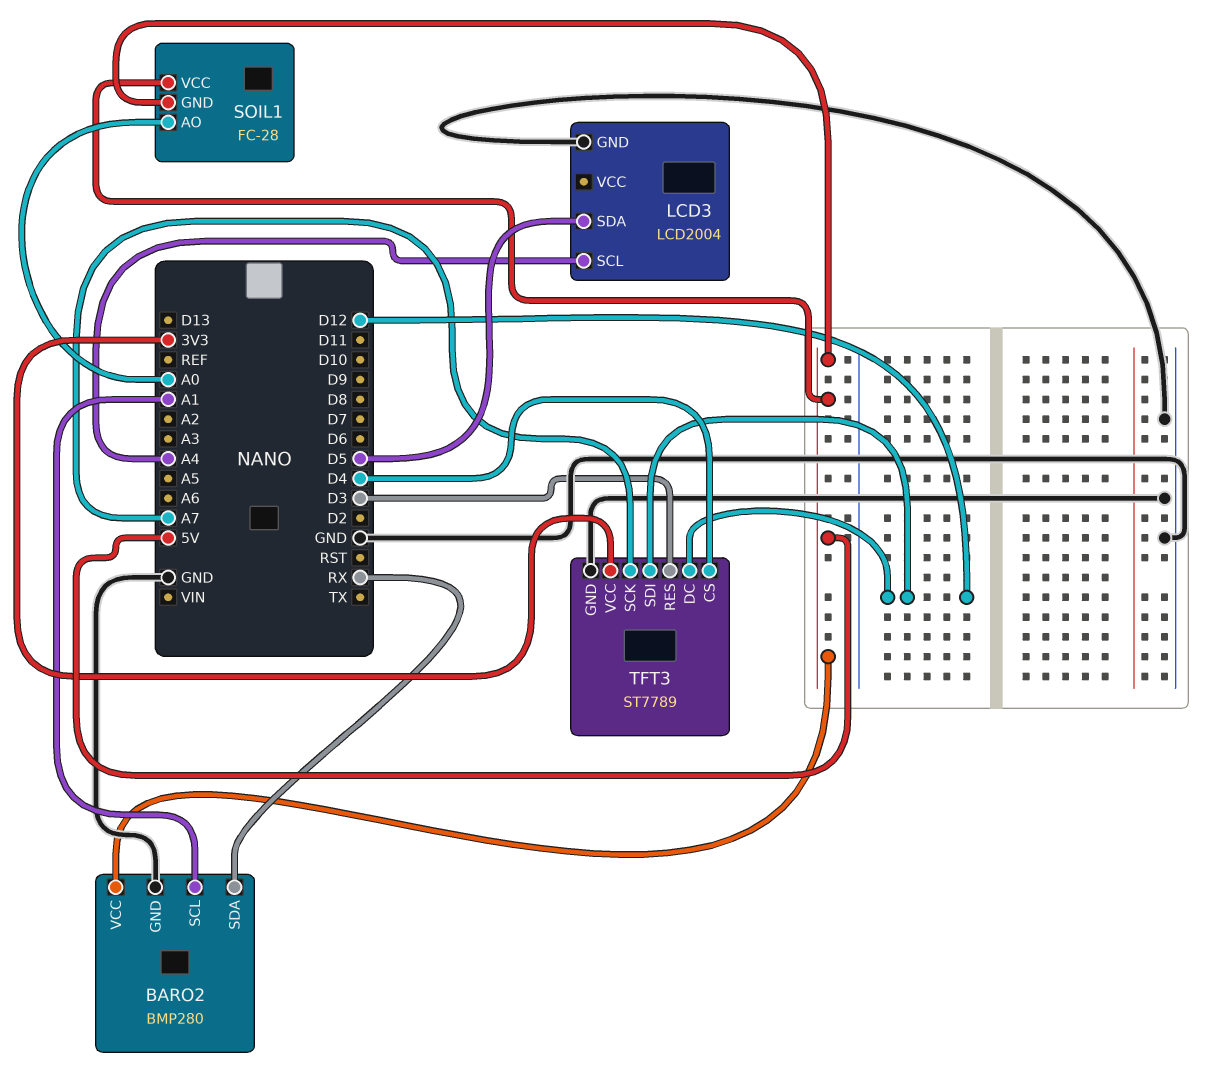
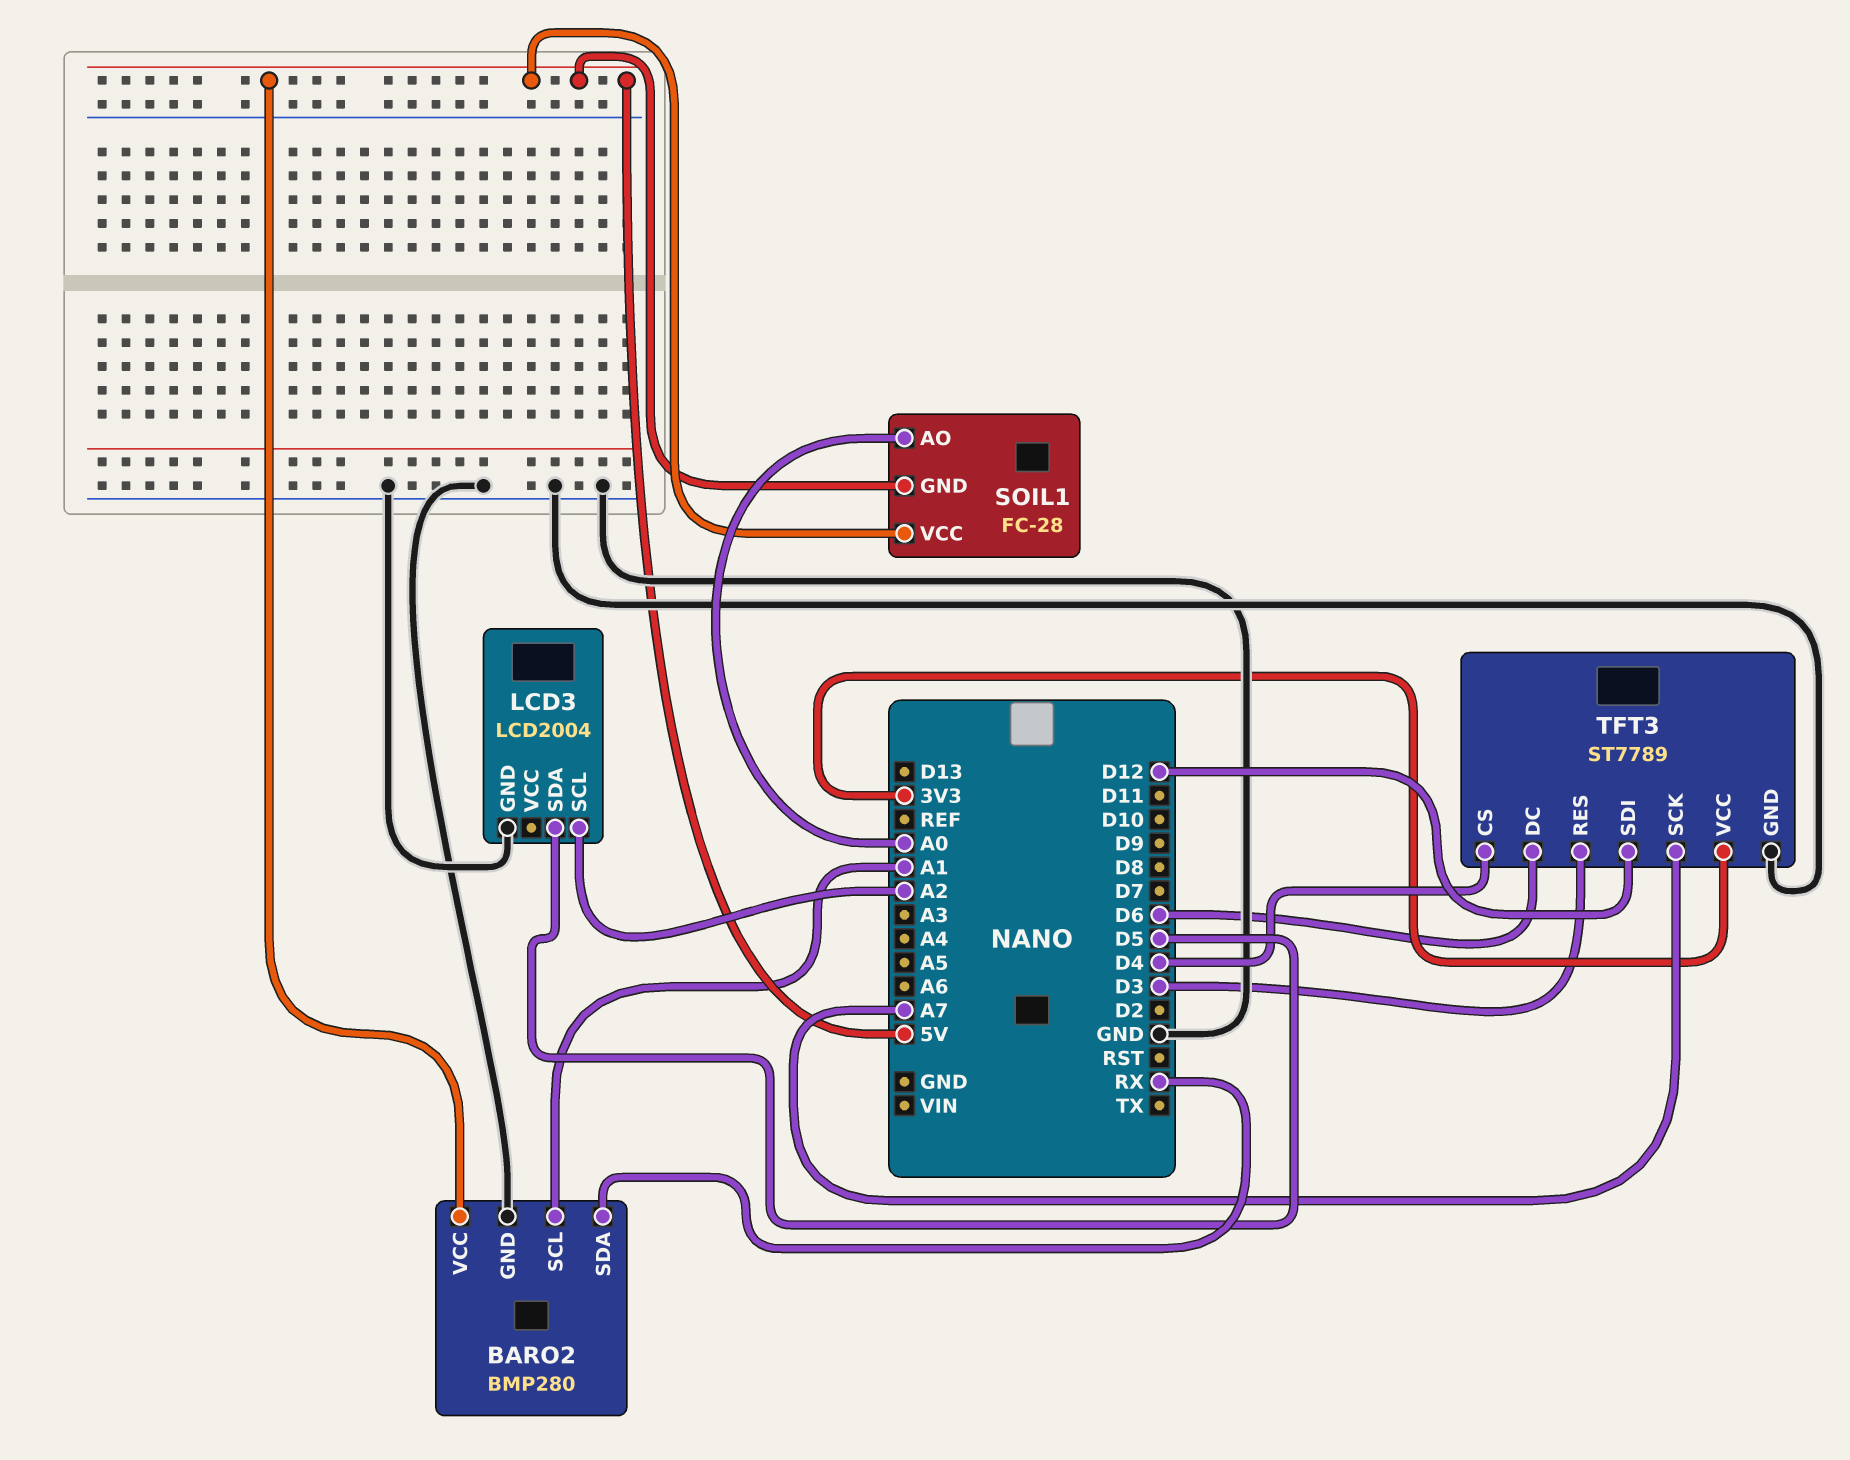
LCD3 pin SCL: A4 -> A2
TFT3 pin DC: D12 -> D6

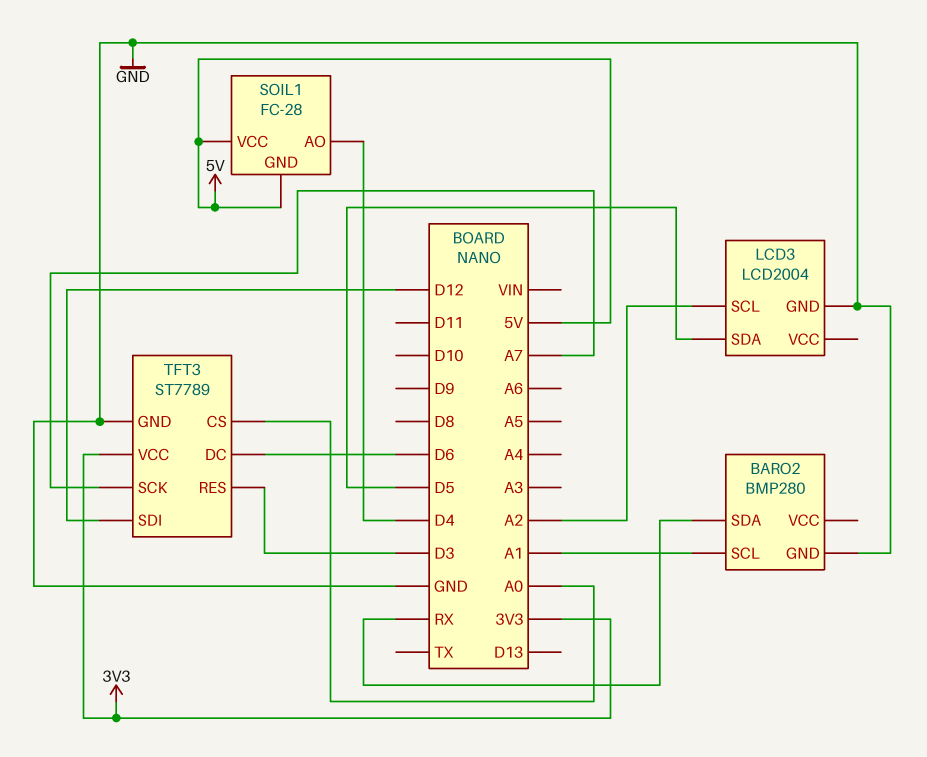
BARO2 pin VCC: 5V -> none
SOIL1 pin AO: A0 -> D4
TFT3 pin CS: D4 -> A0

